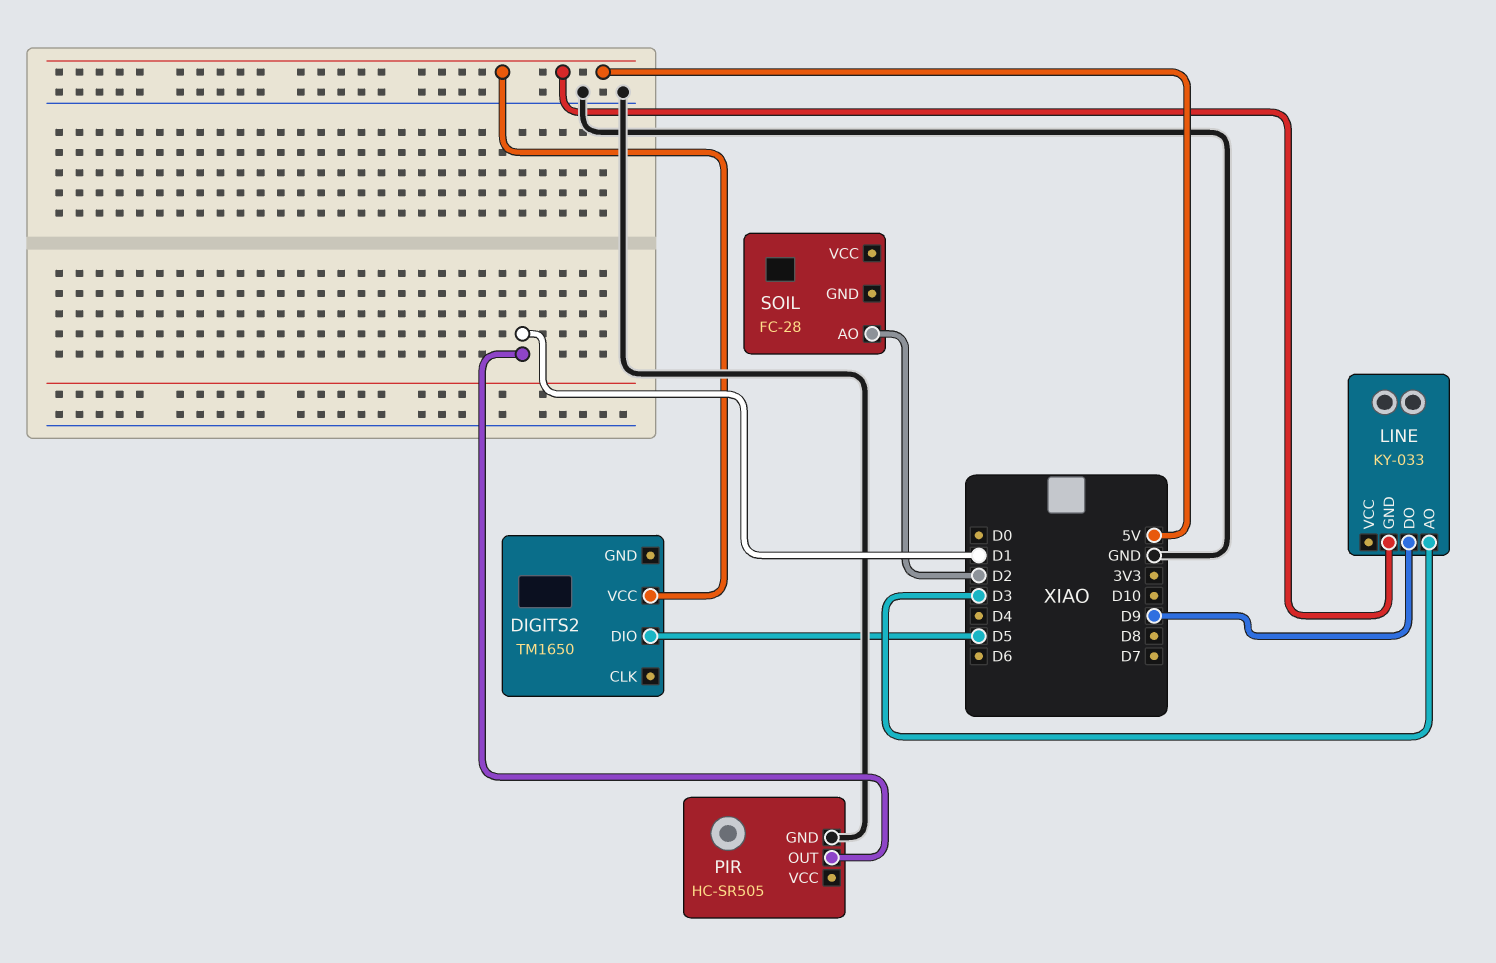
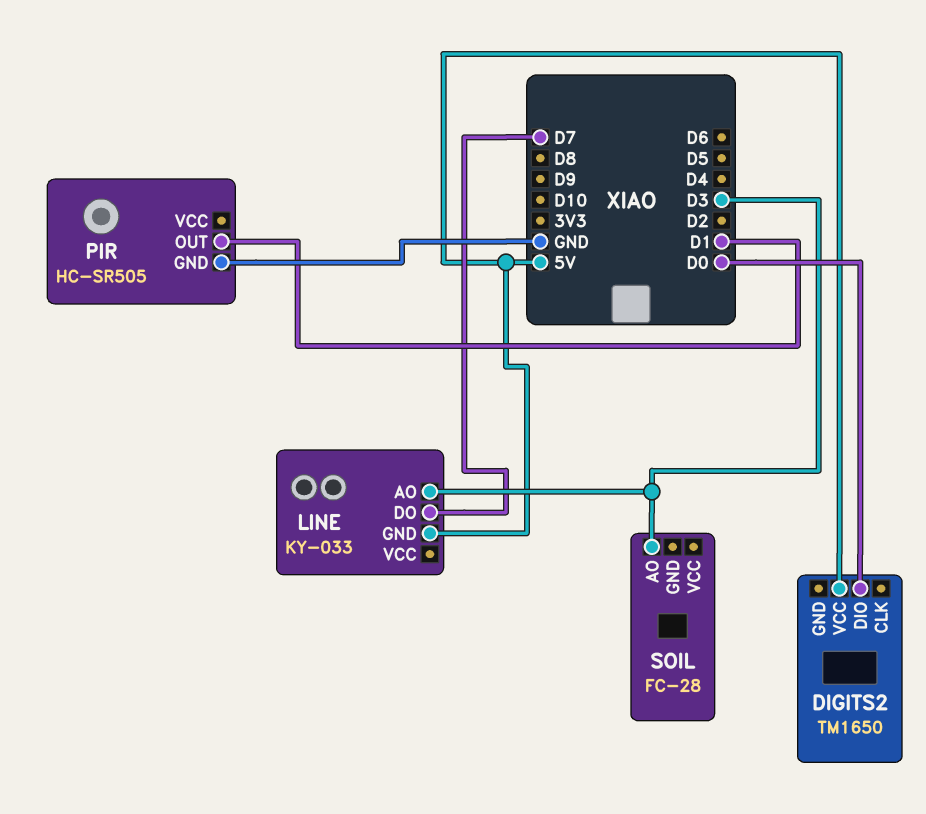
DIGITS2 pin DIO: D5 -> D0
LINE pin DO: D9 -> D7
SOIL pin AO: D2 -> D3

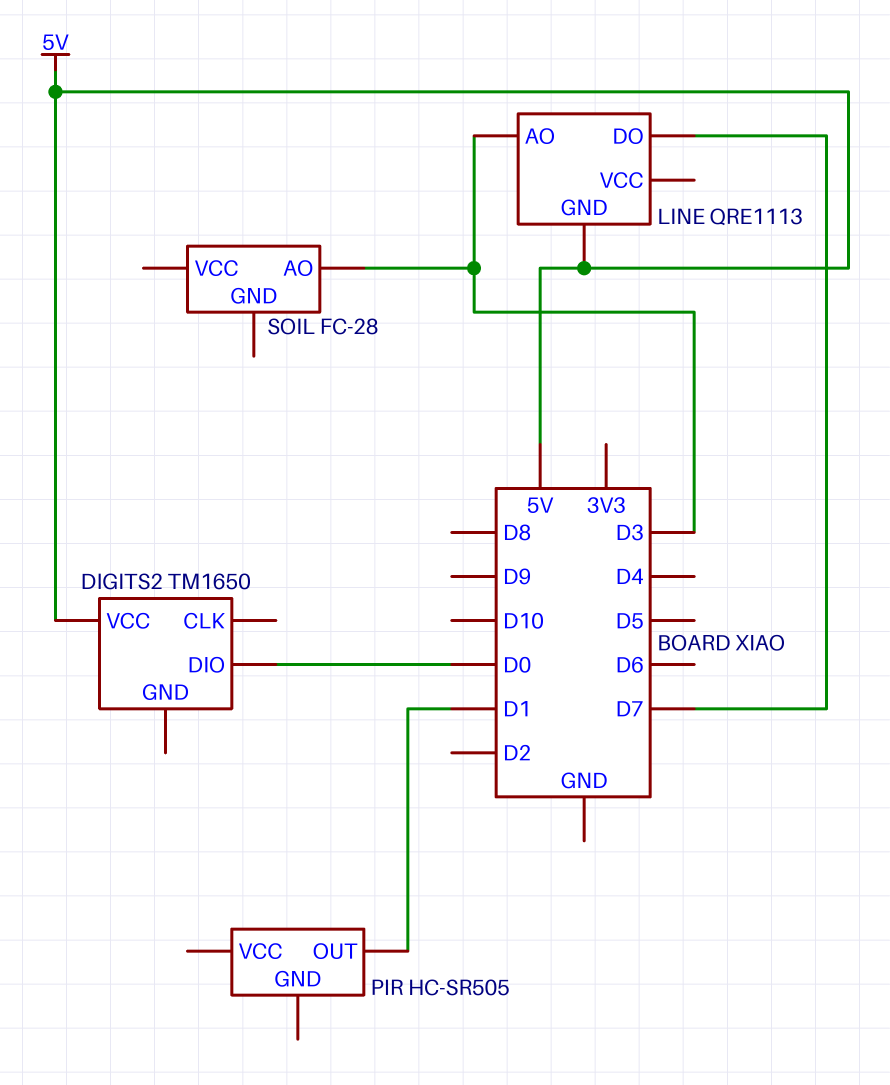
LINE: KY-033 -> QRE1113
PIR pin GND: GND -> none

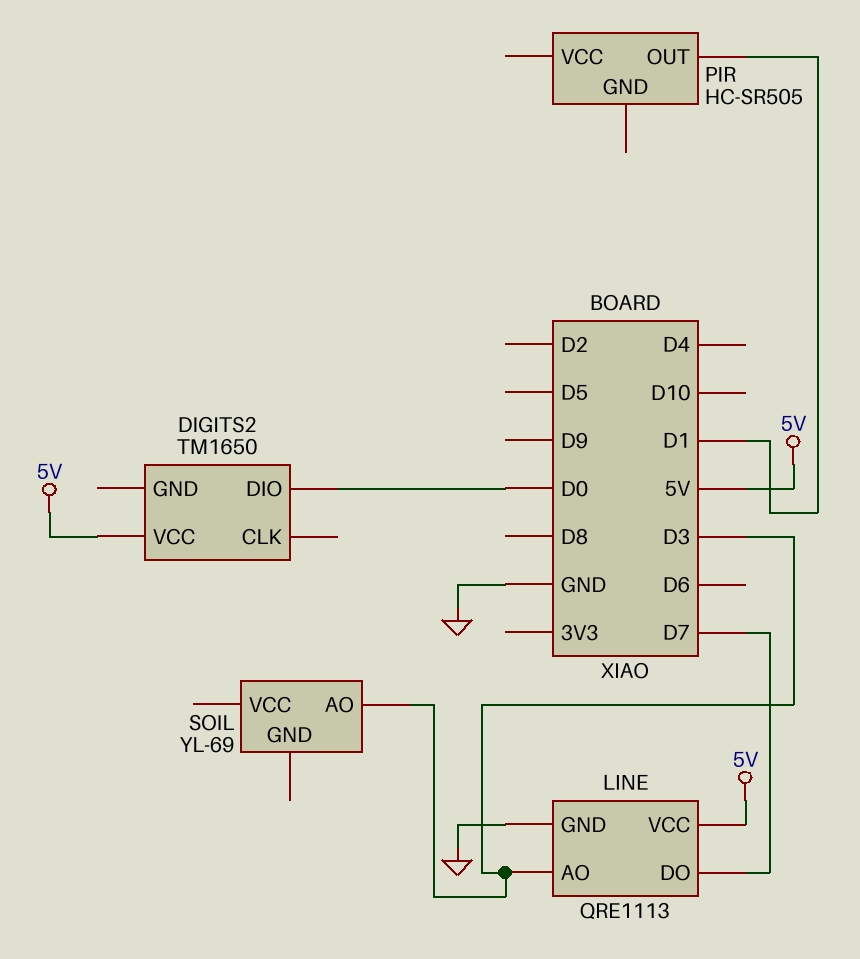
LINE pin GND: 5V -> GND
LINE pin VCC: none -> 5V
SOIL: FC-28 -> YL-69

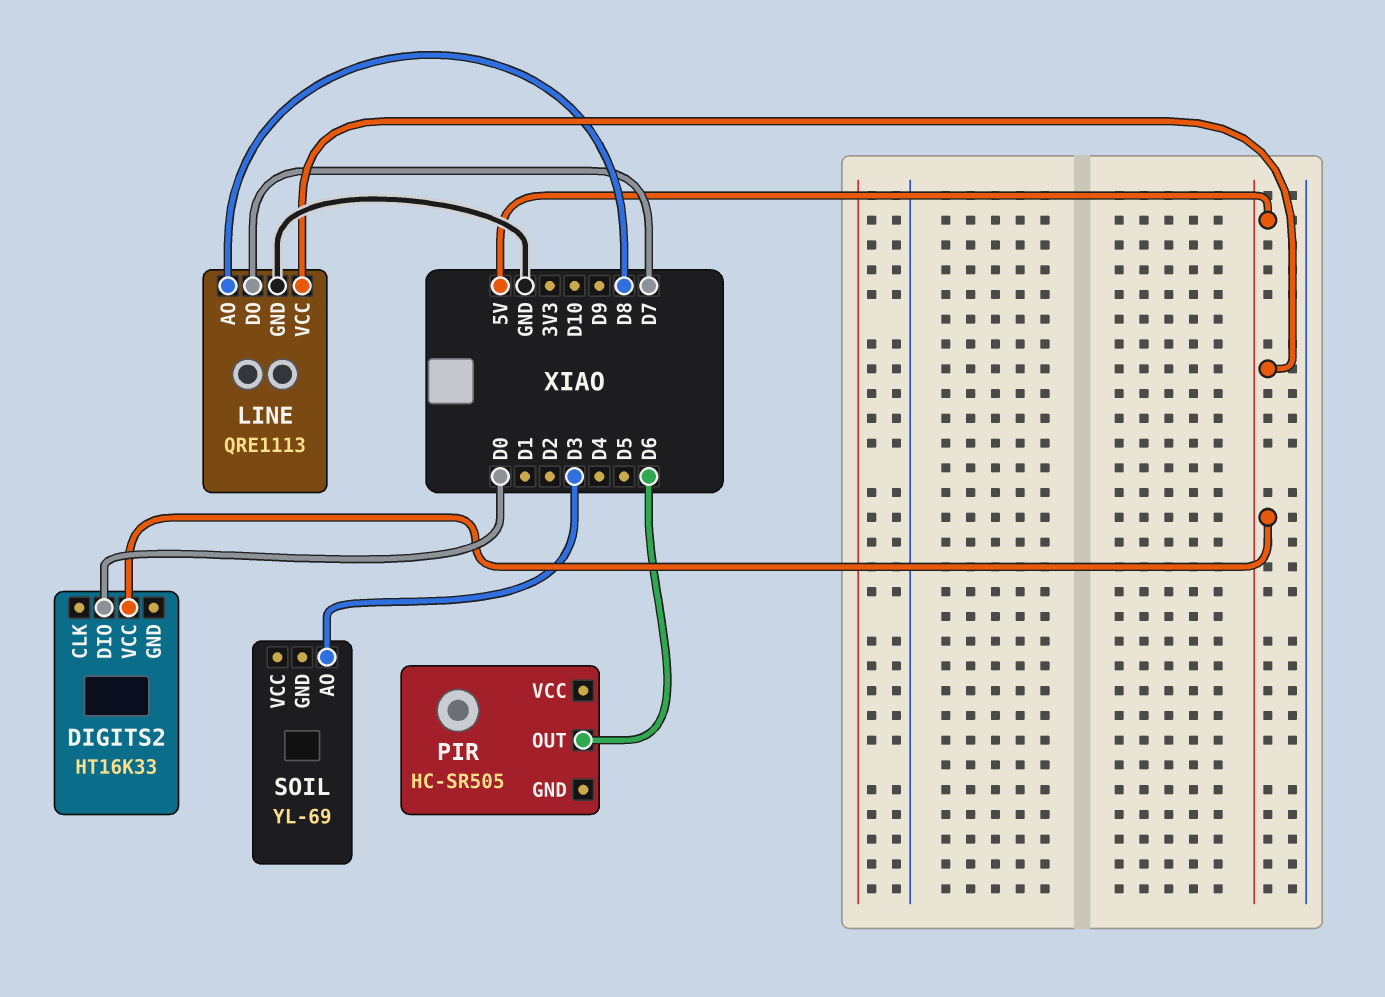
DIGITS2: TM1650 -> HT16K33
LINE pin AO: D3 -> D8
PIR pin OUT: D1 -> D6

